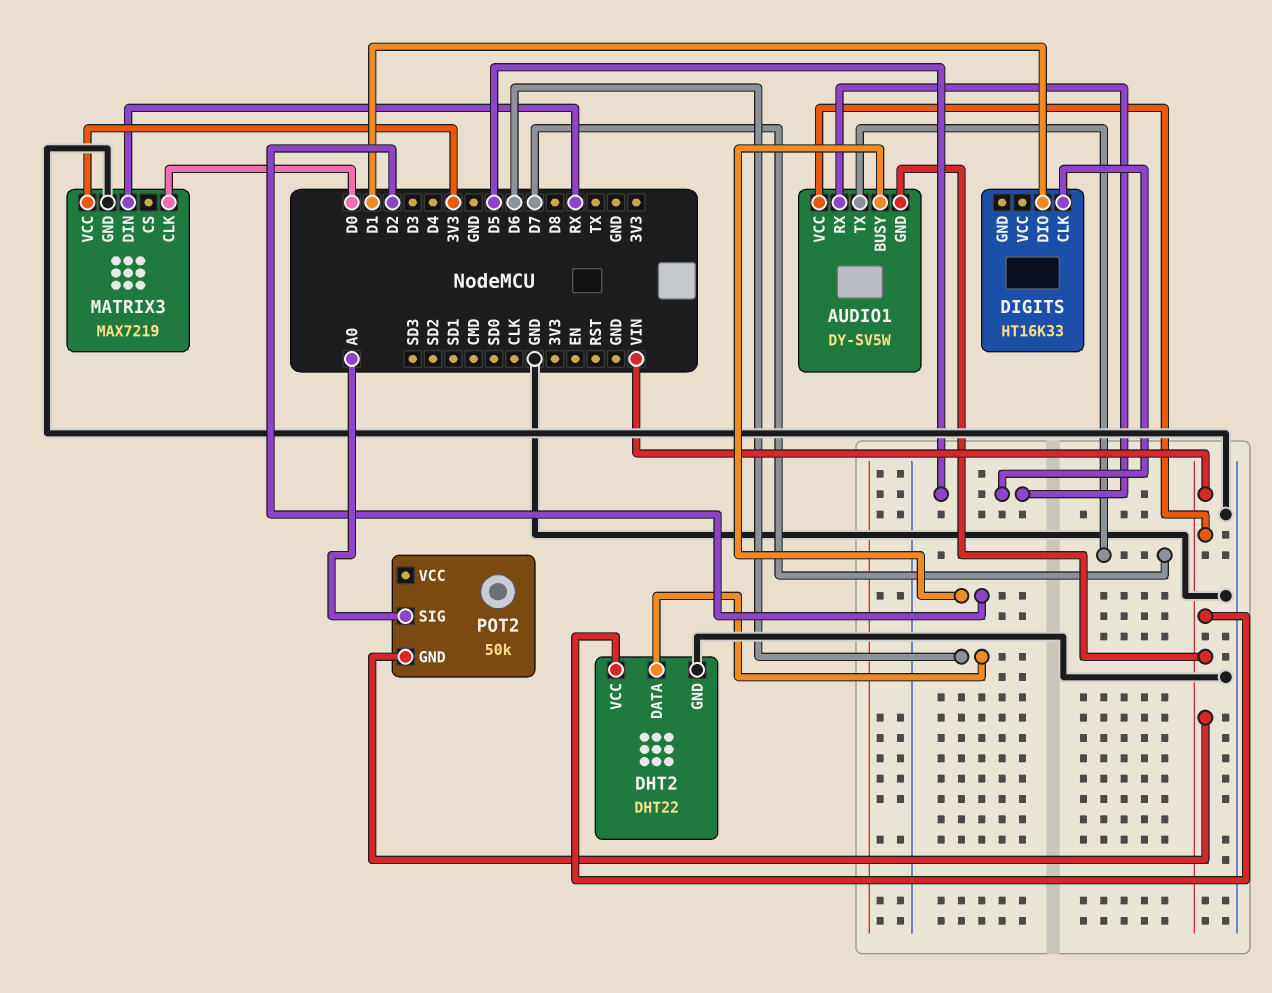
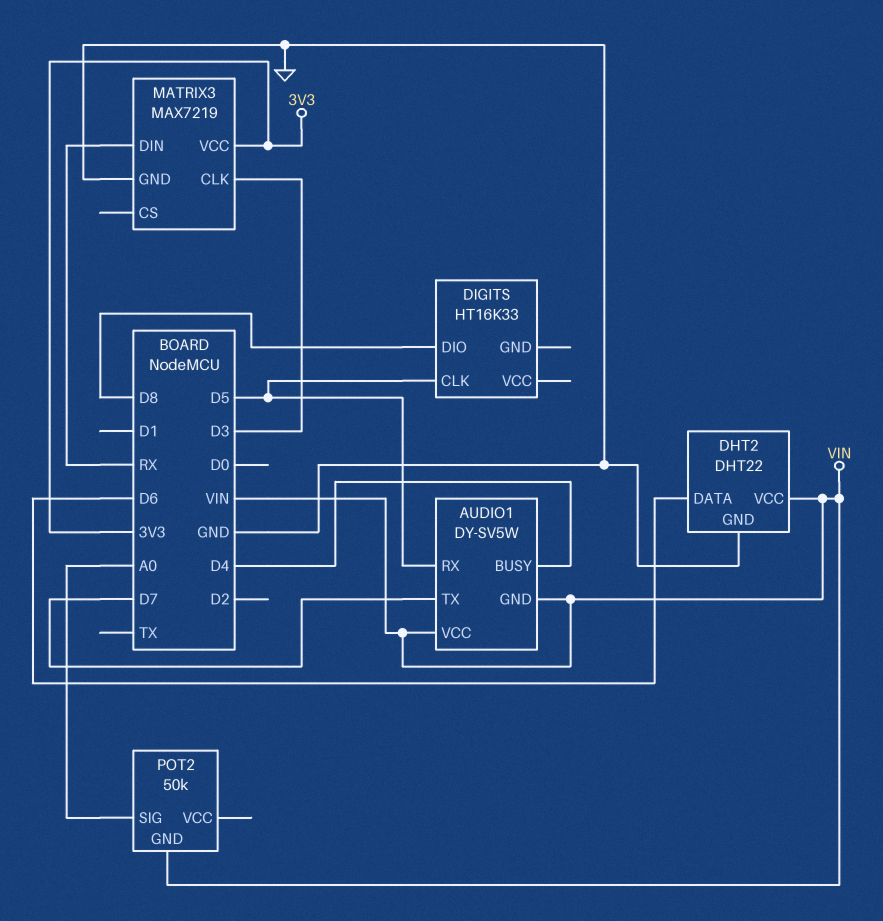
AUDIO1 pin BUSY: D2 -> D4
DIGITS pin DIO: D1 -> D8
MATRIX3 pin CLK: D0 -> D3

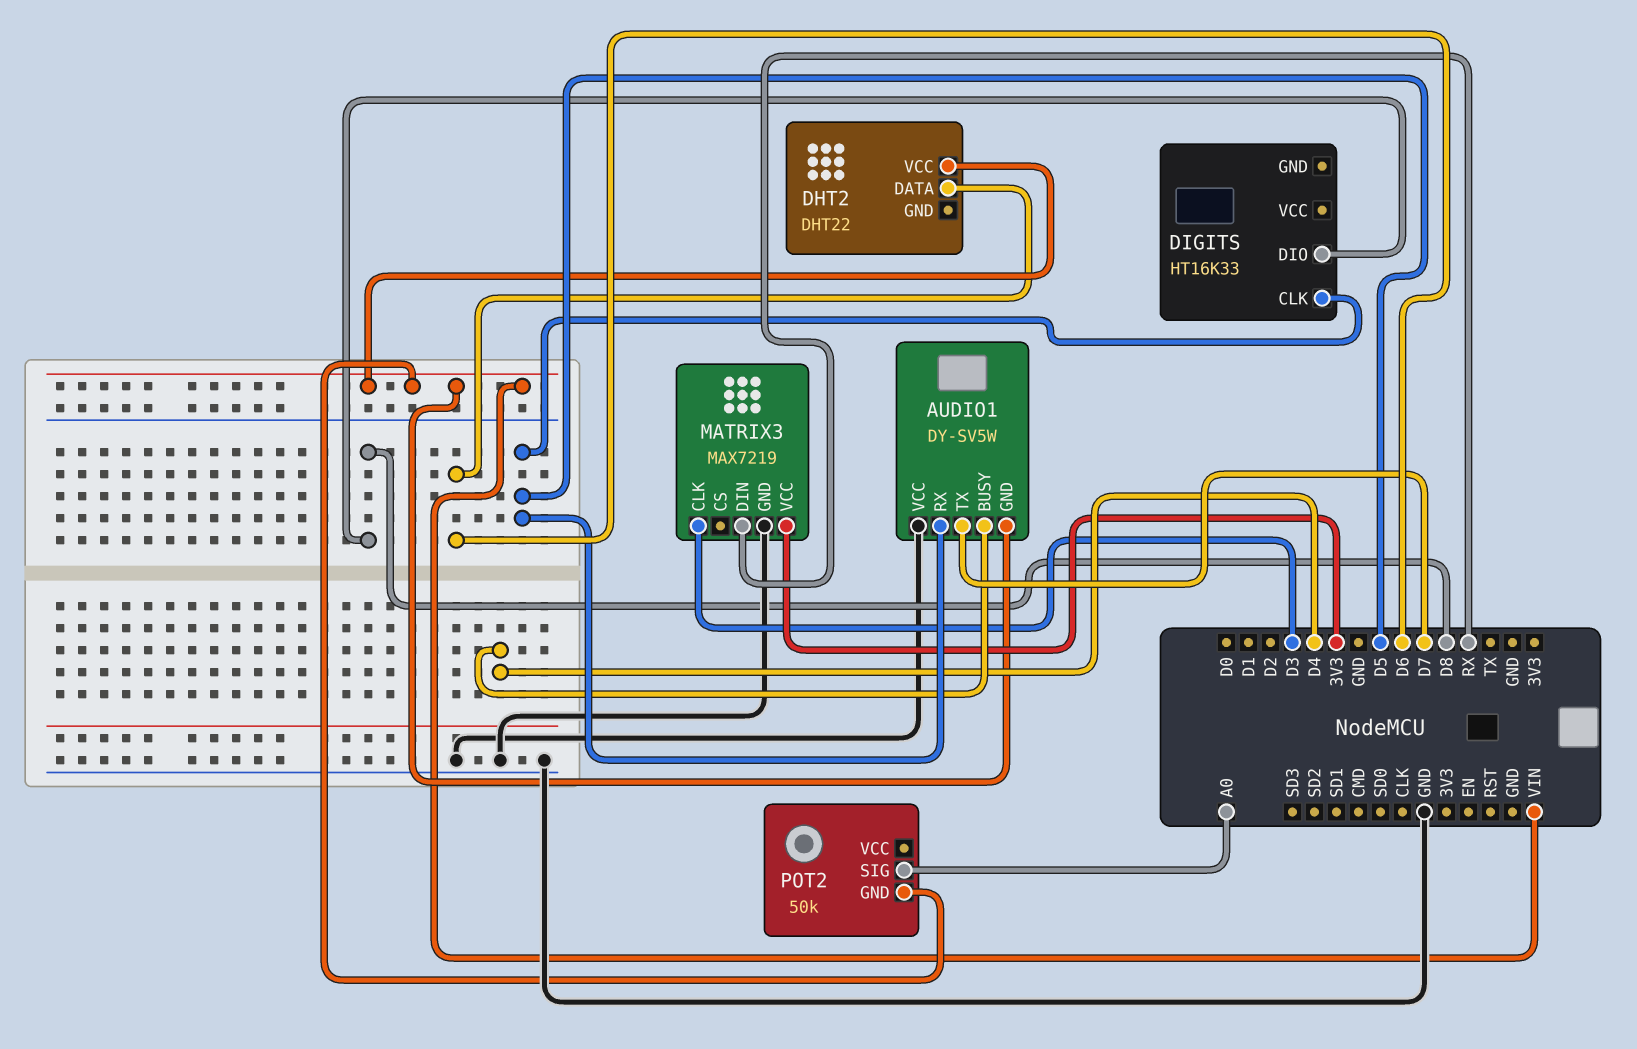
AUDIO1 pin VCC: VIN -> GND
DHT2 pin GND: GND -> none

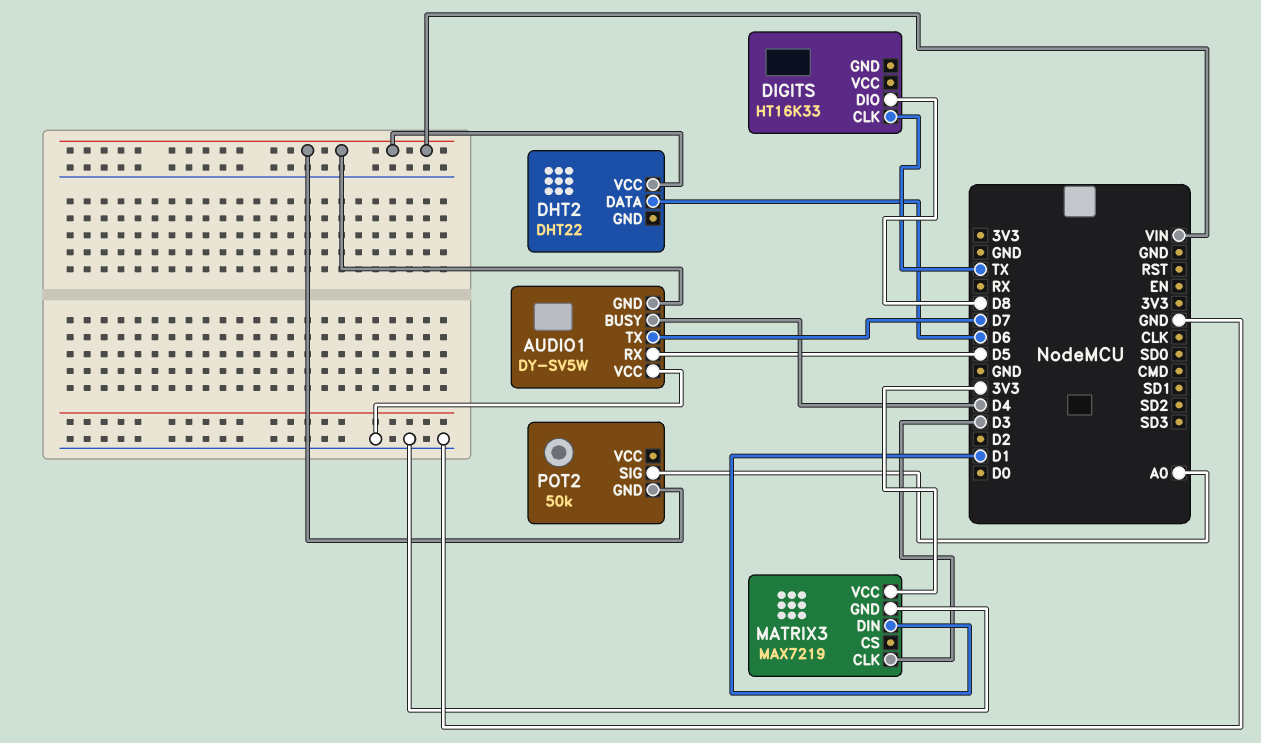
DIGITS pin CLK: D5 -> TX
MATRIX3 pin DIN: RX -> D1

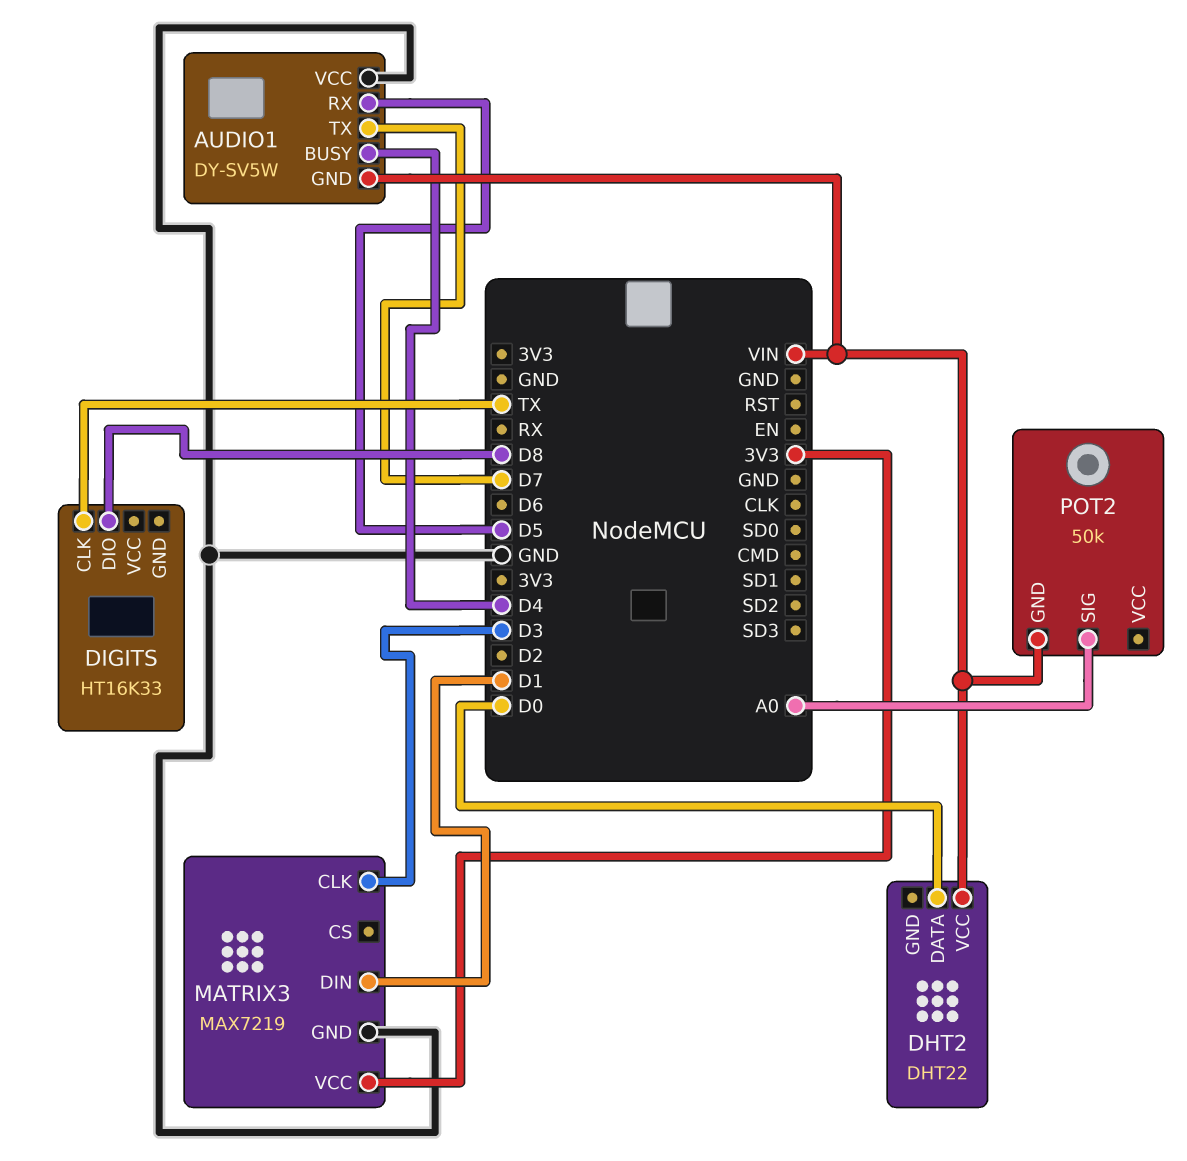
DHT2 pin DATA: D6 -> D0

